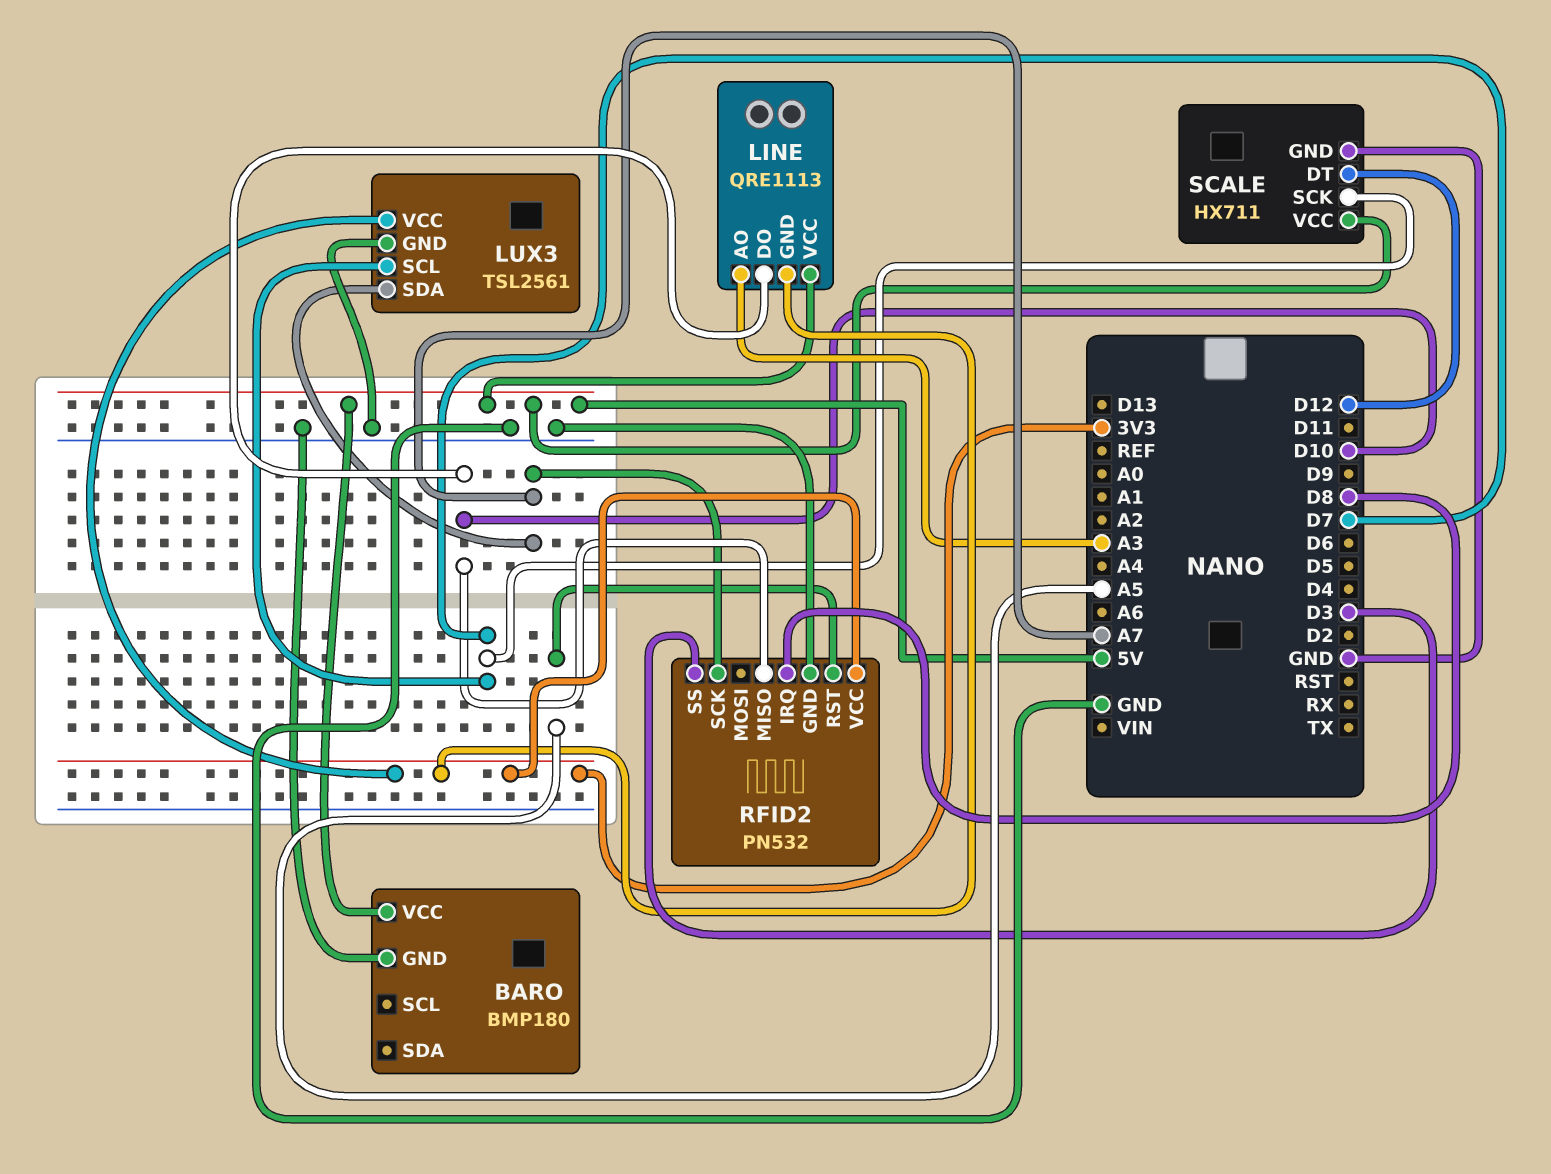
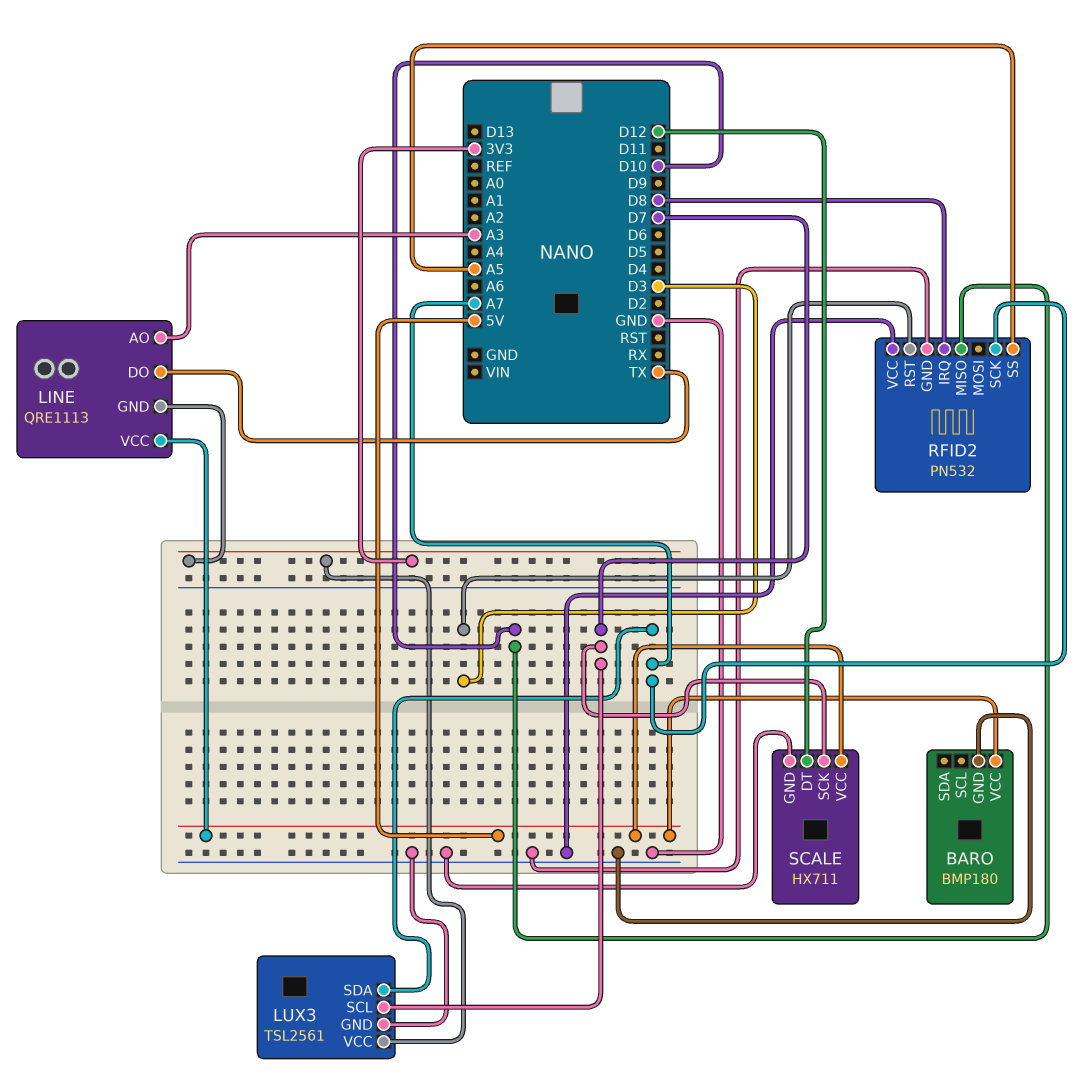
LINE pin DO: D10 -> TX
RFID2 pin RST: A5 -> D3
RFID2 pin SS: D3 -> A5
RFID2 pin VCC: 3V3 -> GND

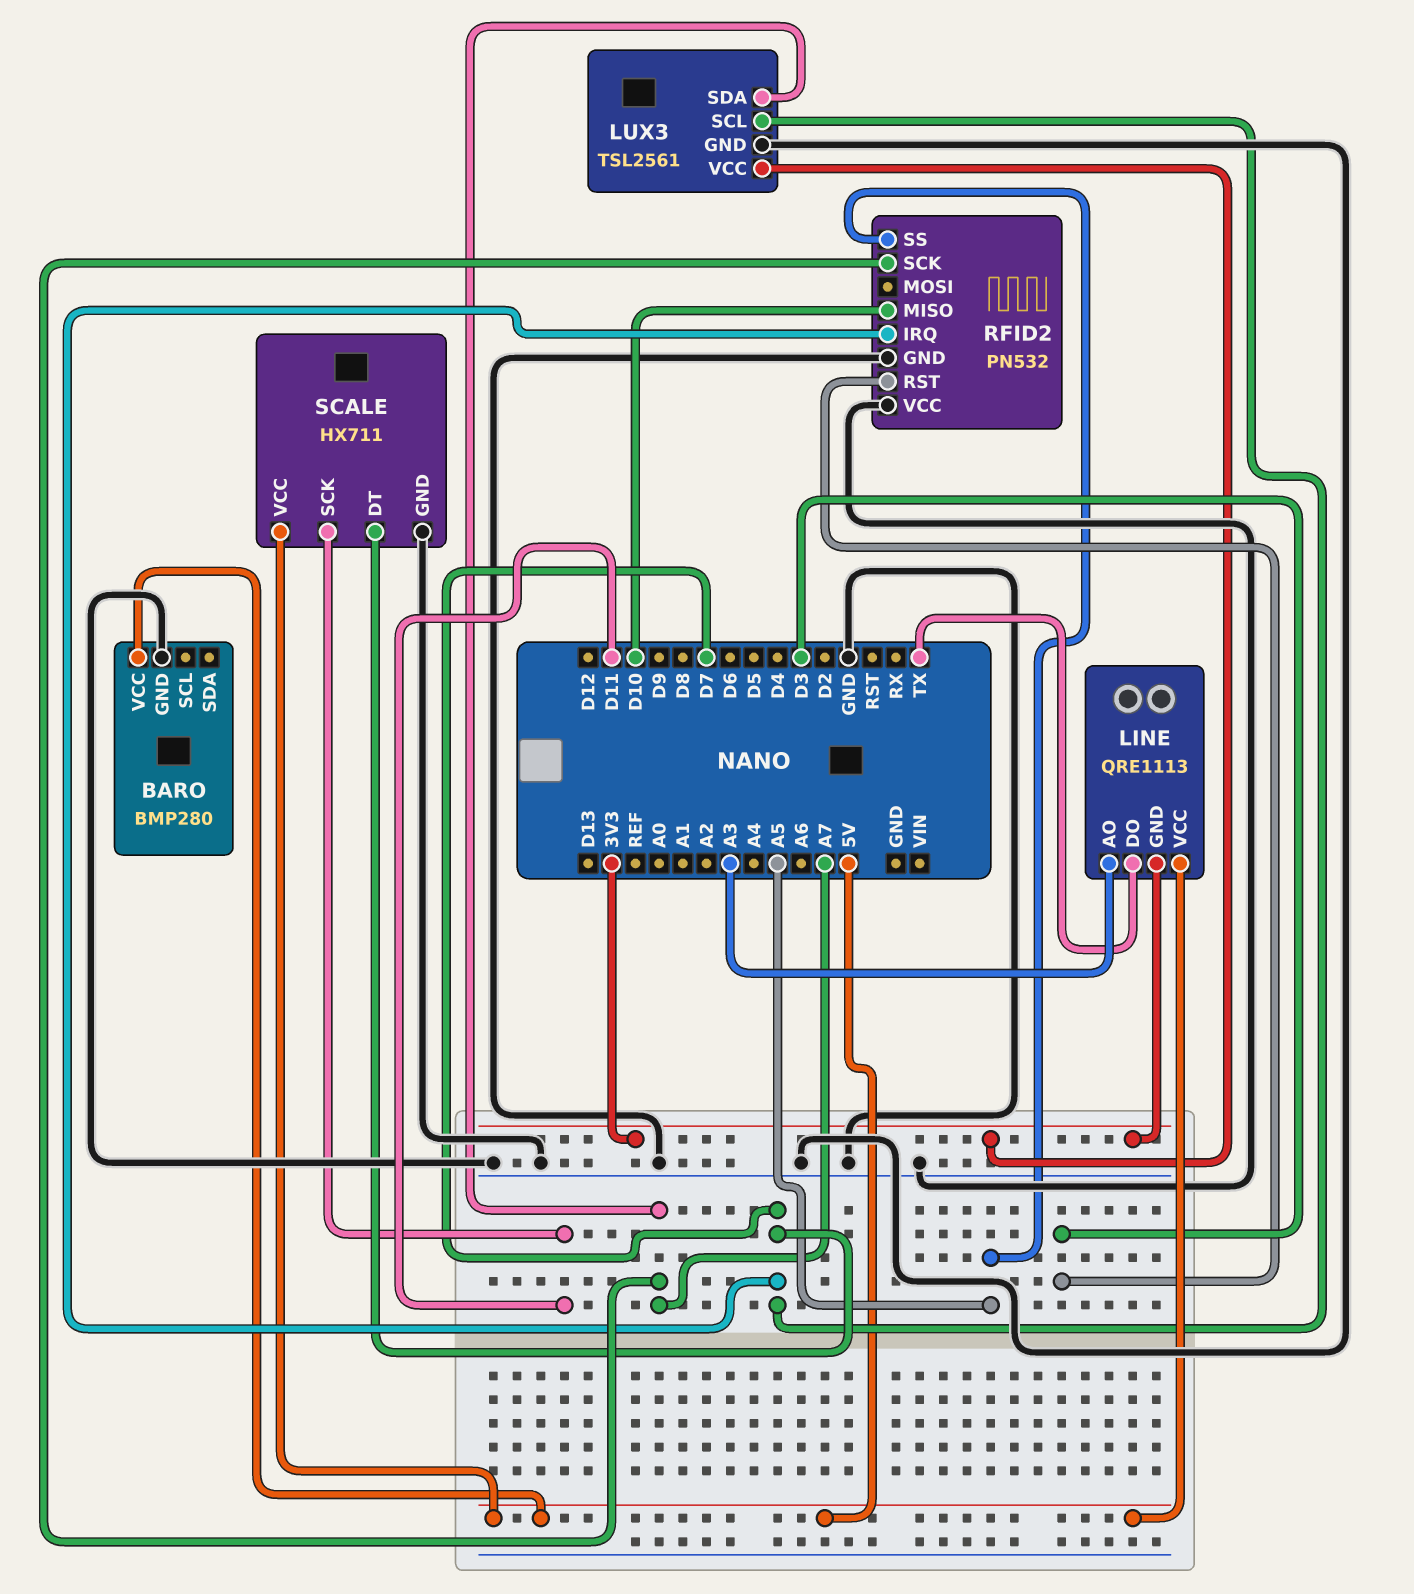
BARO: BMP180 -> BMP280
RFID2 pin IRQ: D8 -> D7
SCALE pin DT: D12 -> D7
SCALE pin SCK: D7 -> D11

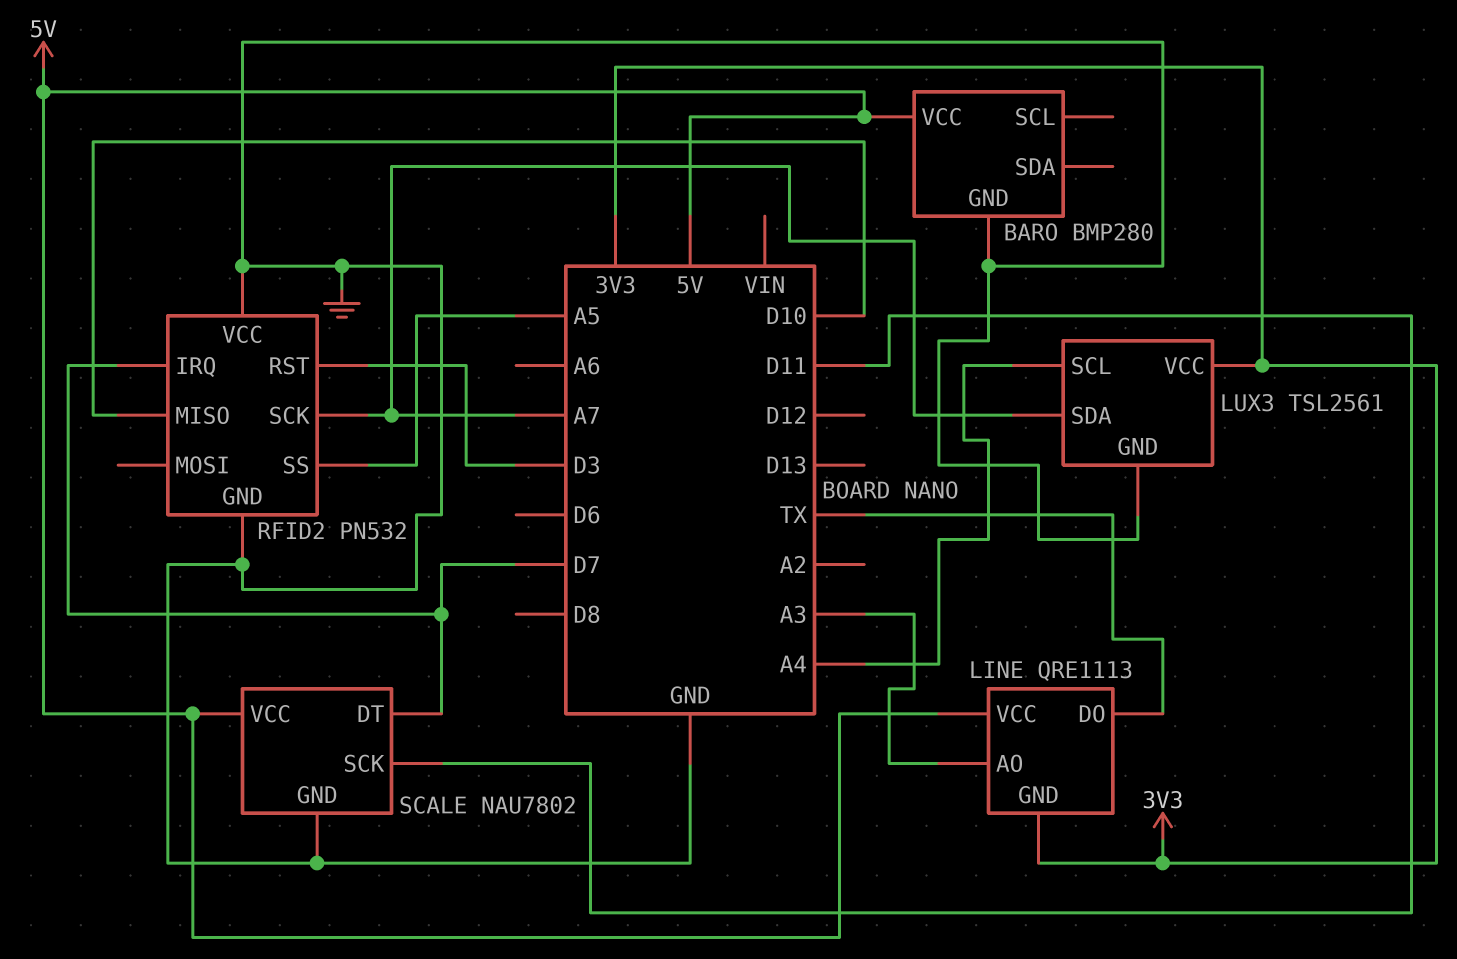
LUX3 pin SCL: D7 -> A4
SCALE: HX711 -> NAU7802

